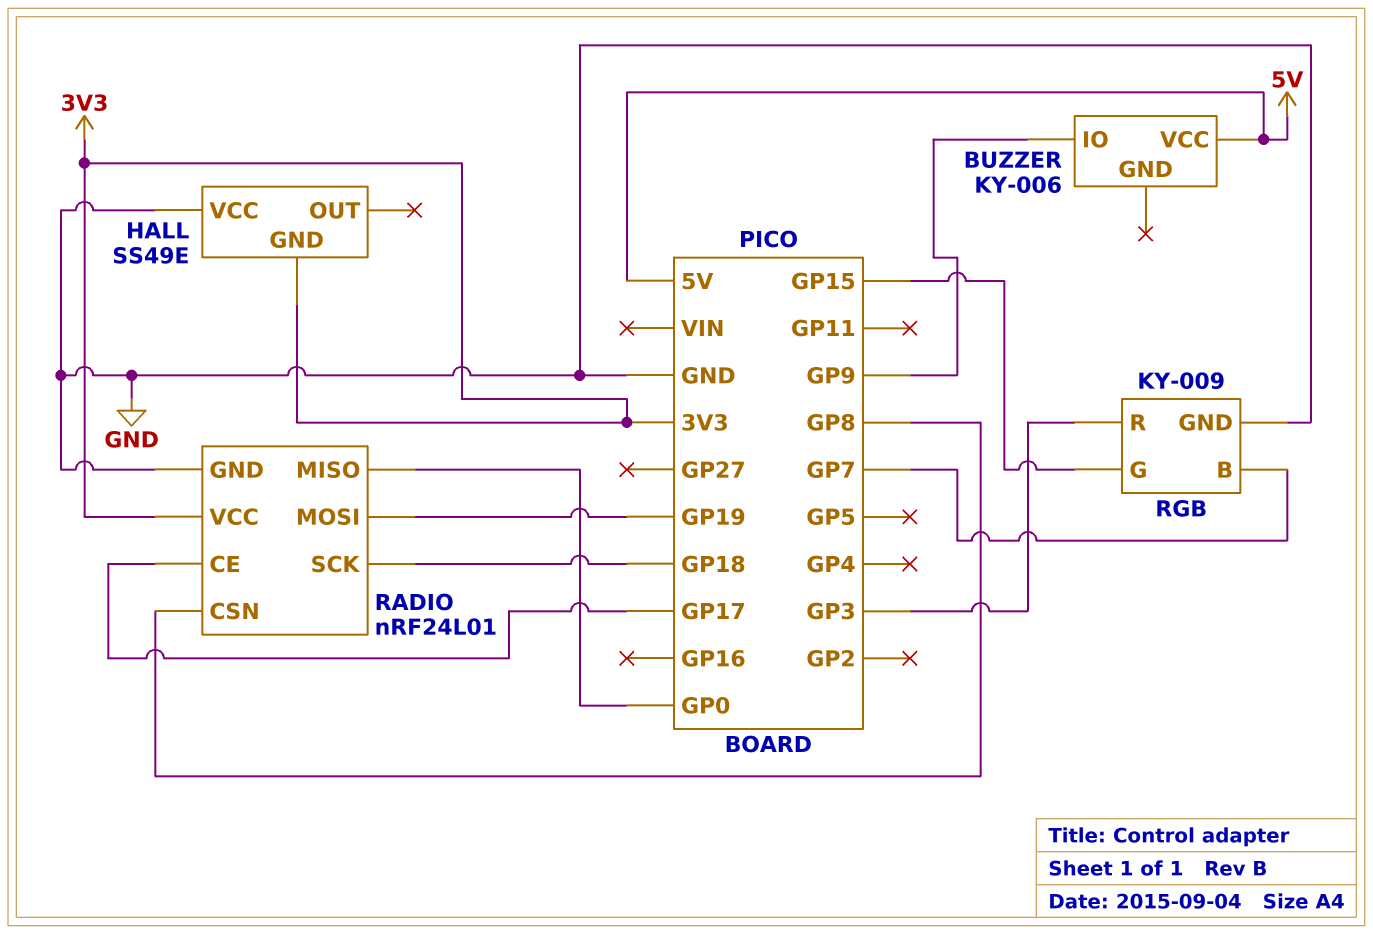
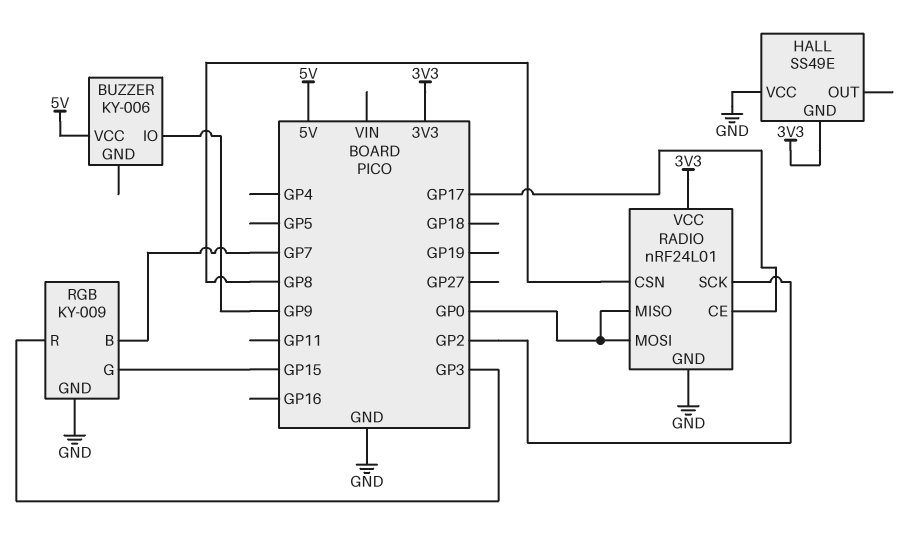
RADIO pin MOSI: GP19 -> GP0
RADIO pin SCK: GP18 -> GP2

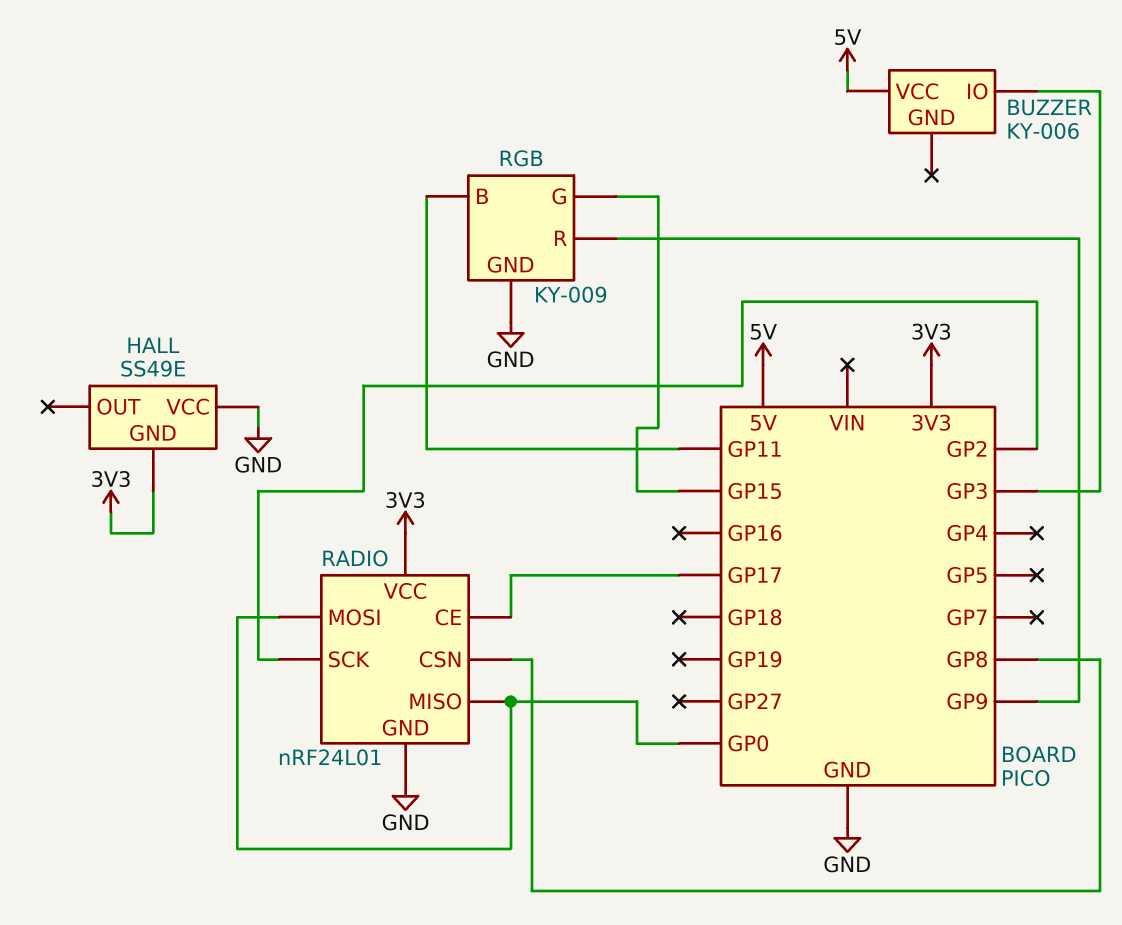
BUZZER pin IO: GP9 -> GP3
RGB pin B: GP7 -> GP11
RGB pin R: GP3 -> GP9

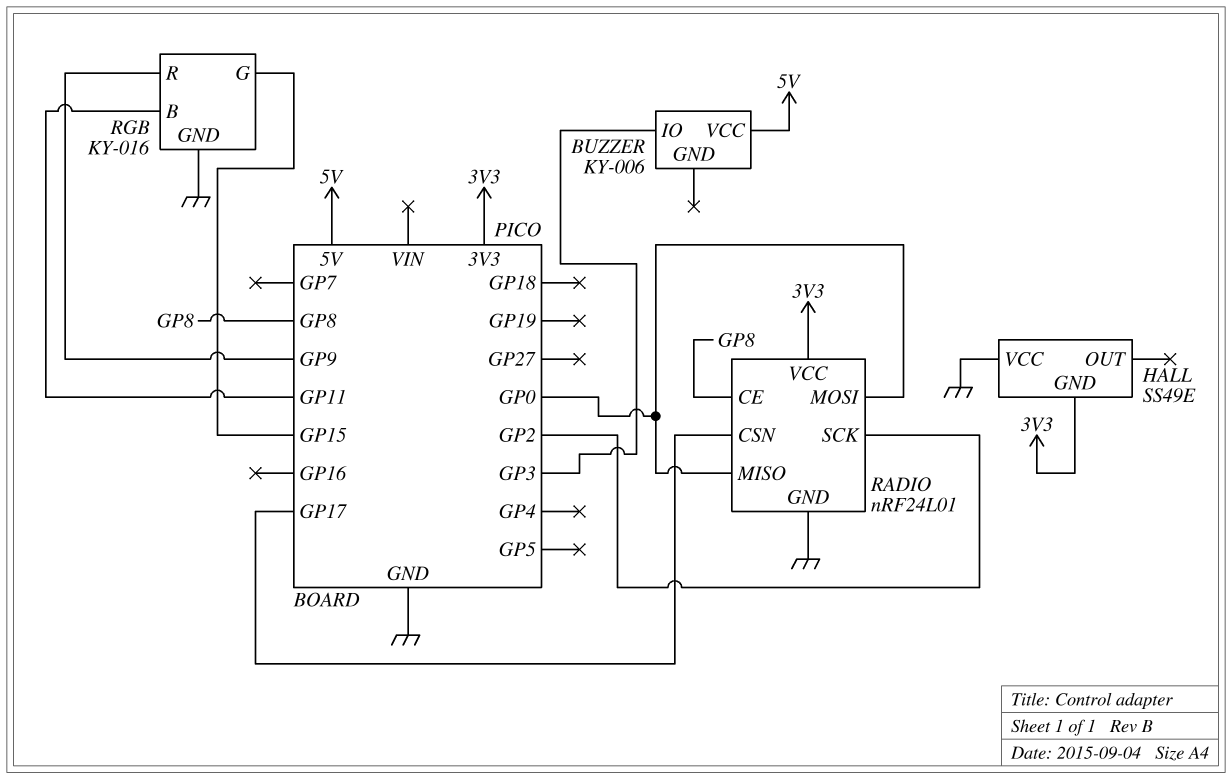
RADIO pin CE: GP17 -> GP8
RADIO pin CSN: GP8 -> GP17
RGB: KY-009 -> KY-016

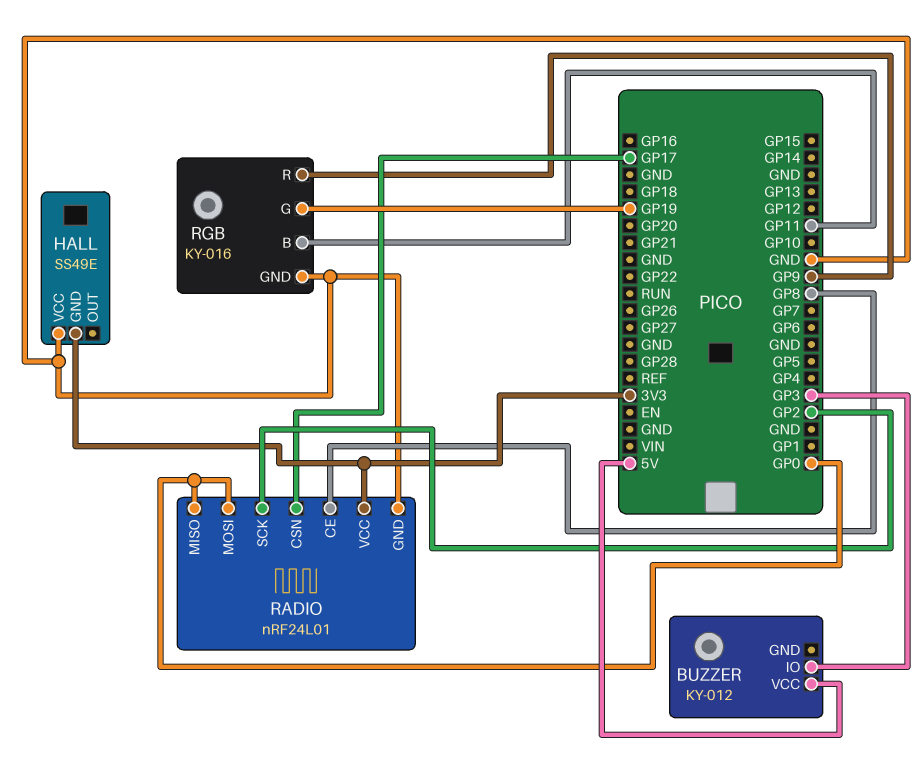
BUZZER: KY-006 -> KY-012
RGB pin G: GP15 -> GP19

